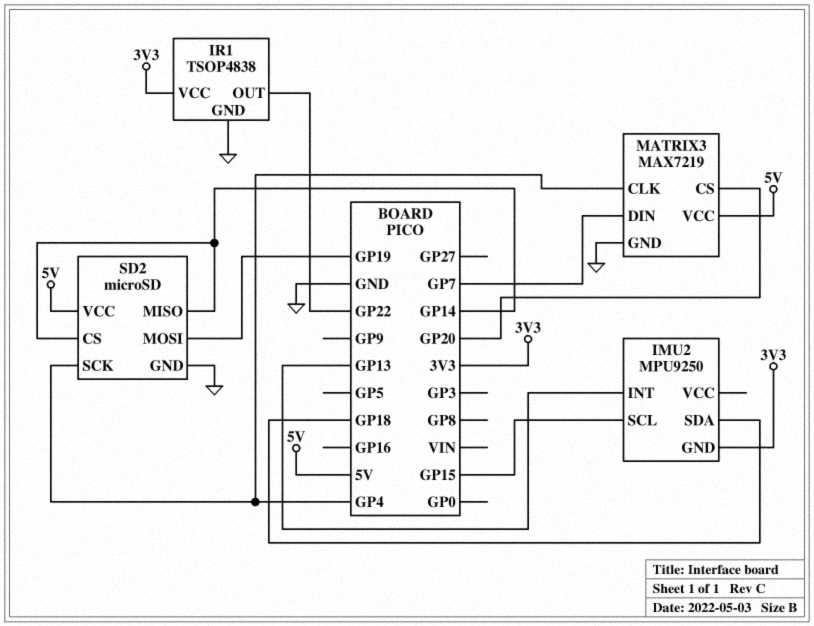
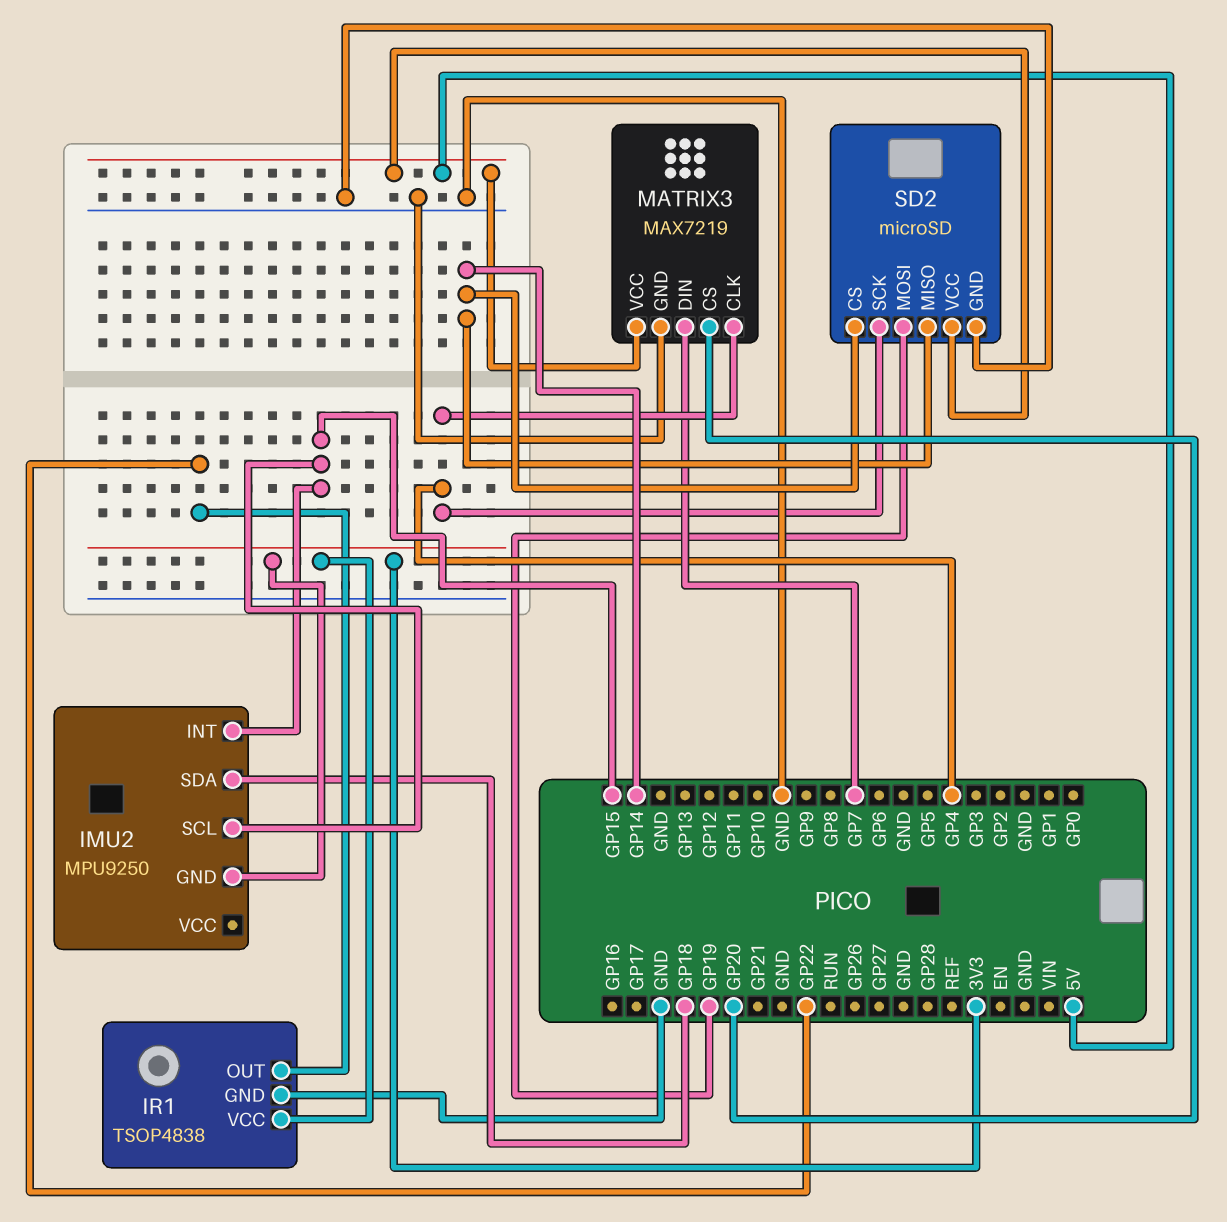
IMU2 pin INT: GP13 -> GP15

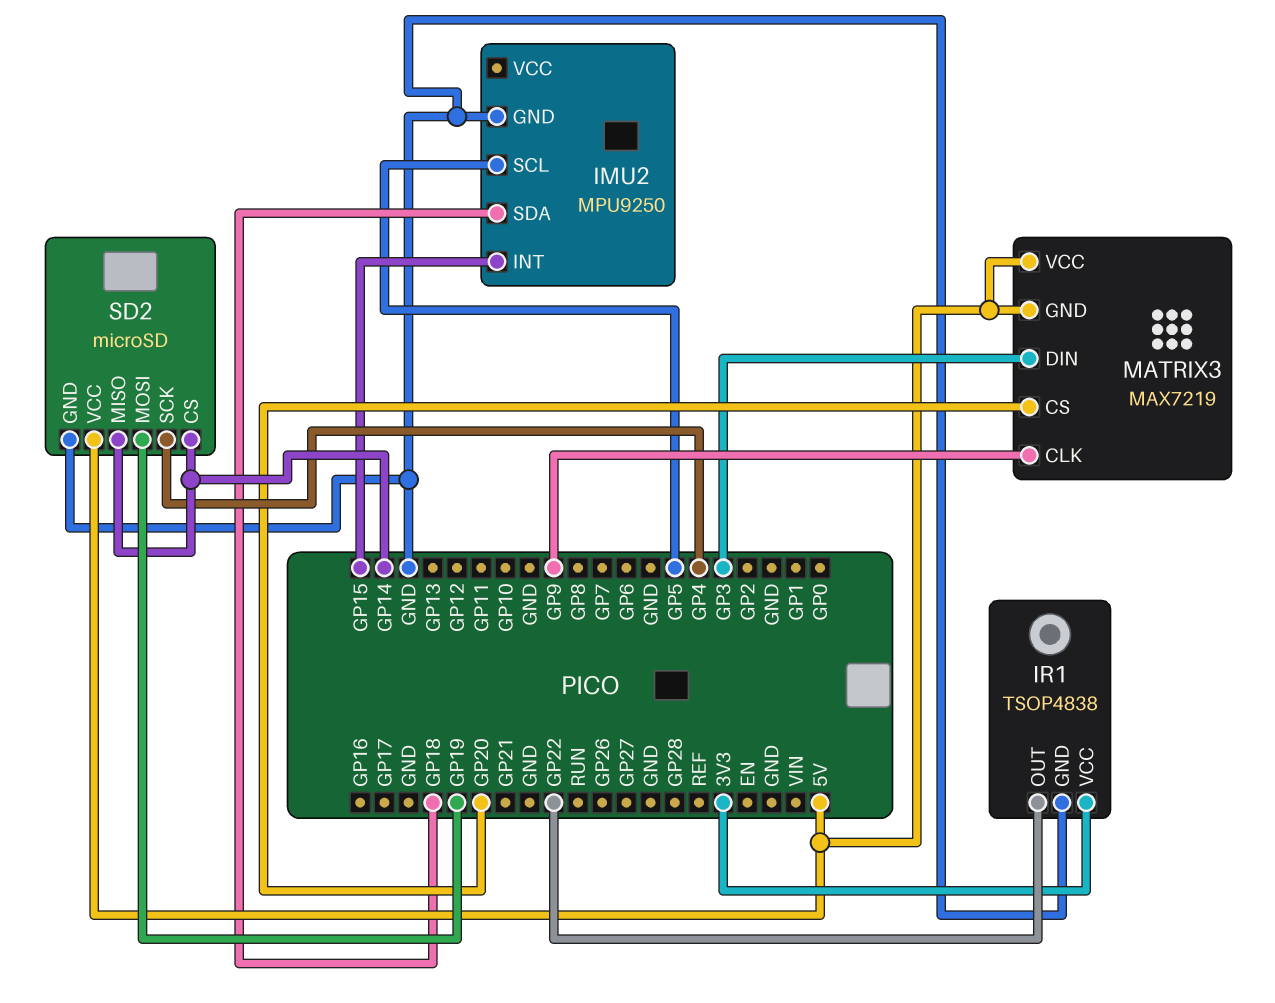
IMU2 pin GND: 3V3 -> GND
IMU2 pin SCL: GP15 -> GP5
MATRIX3 pin CLK: GP4 -> GP9
MATRIX3 pin DIN: GP7 -> GP3
MATRIX3 pin GND: GND -> 5V

